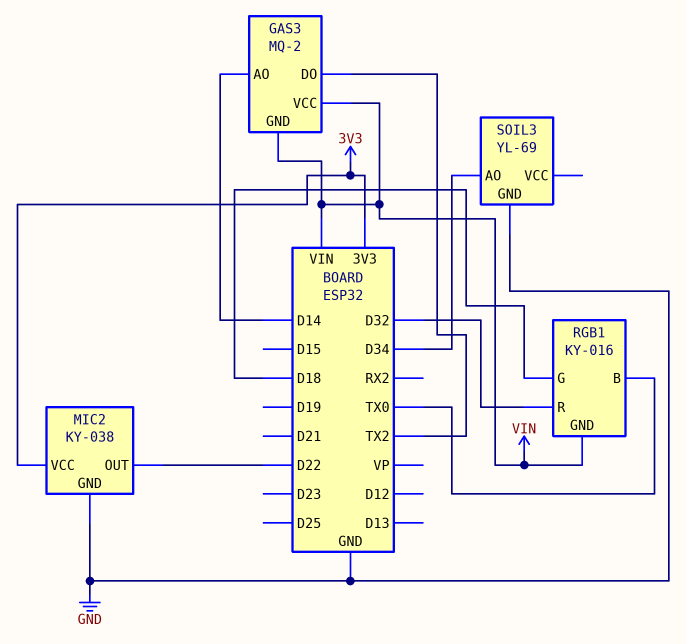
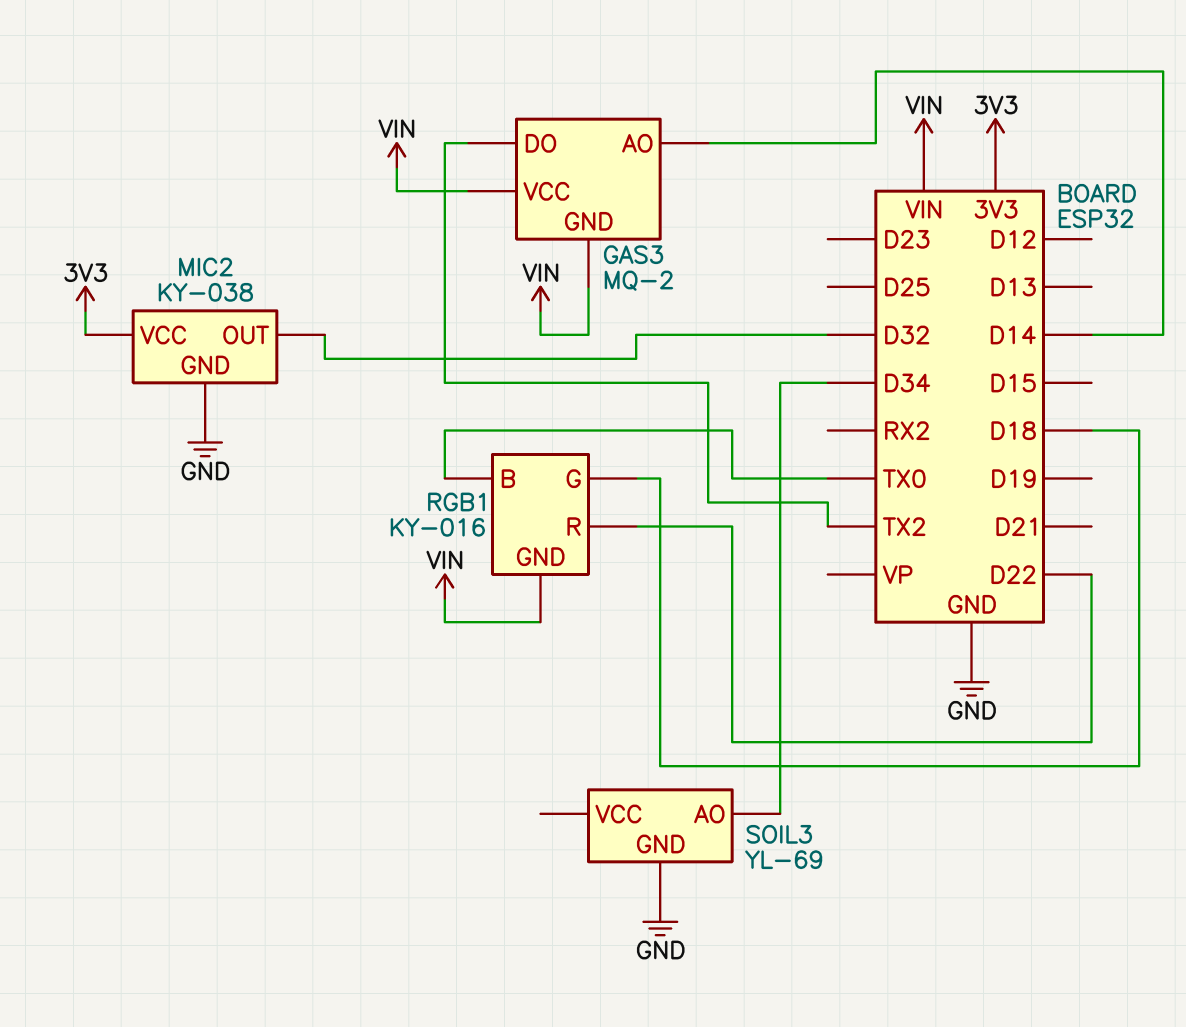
MIC2 pin OUT: D22 -> D32
RGB1 pin R: D32 -> D22

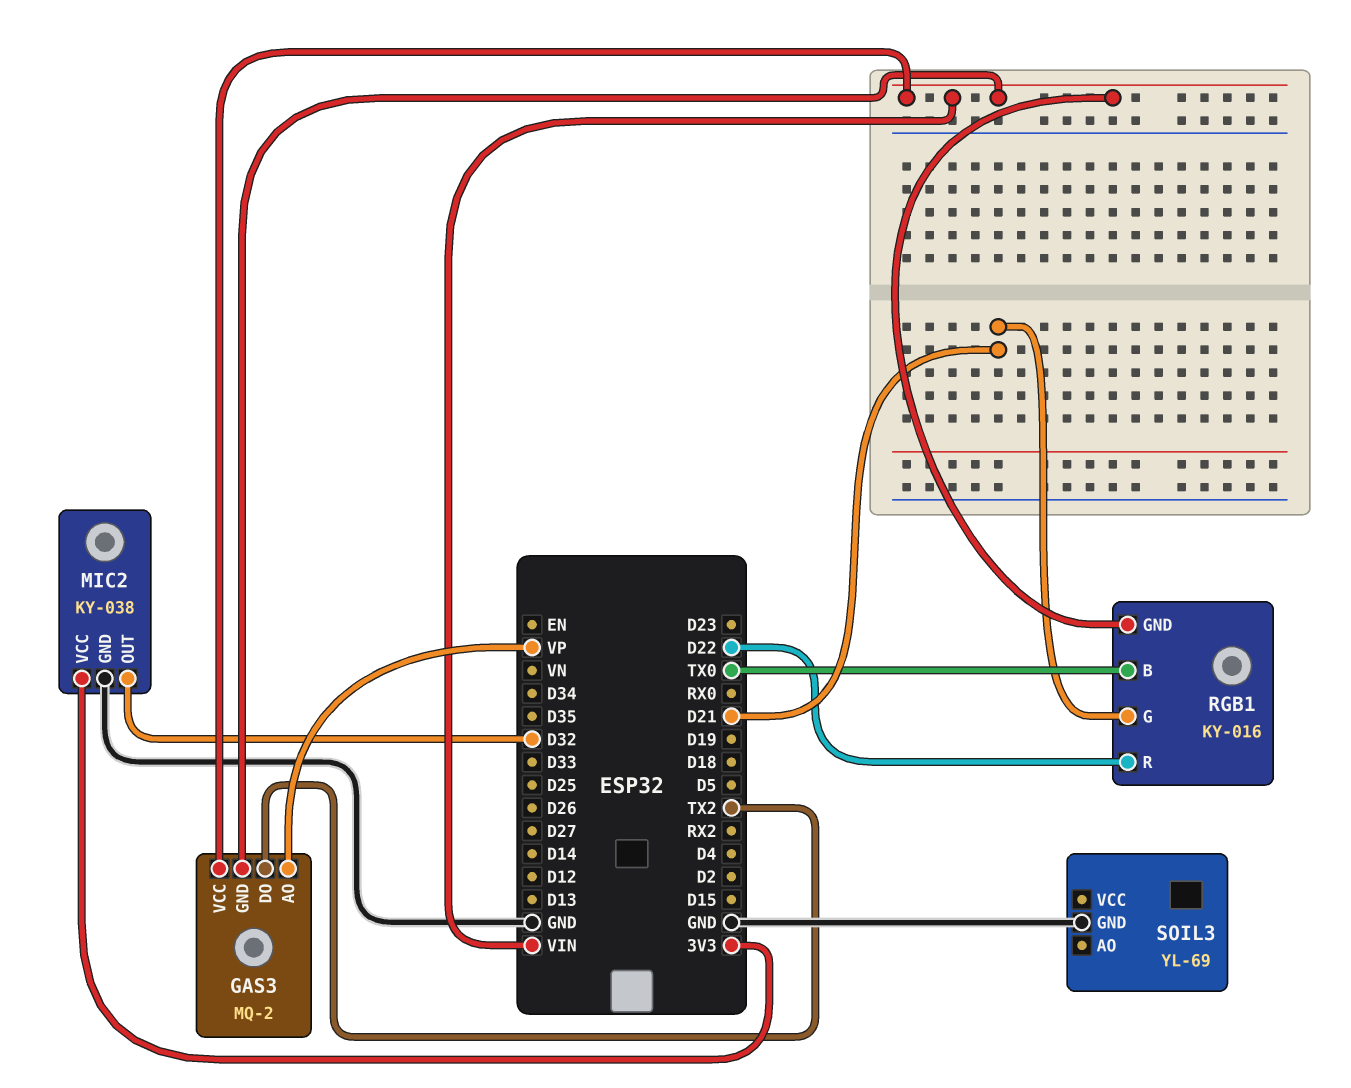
GAS3 pin AO: D14 -> VP
RGB1 pin G: D18 -> D21
SOIL3 pin AO: D34 -> none

